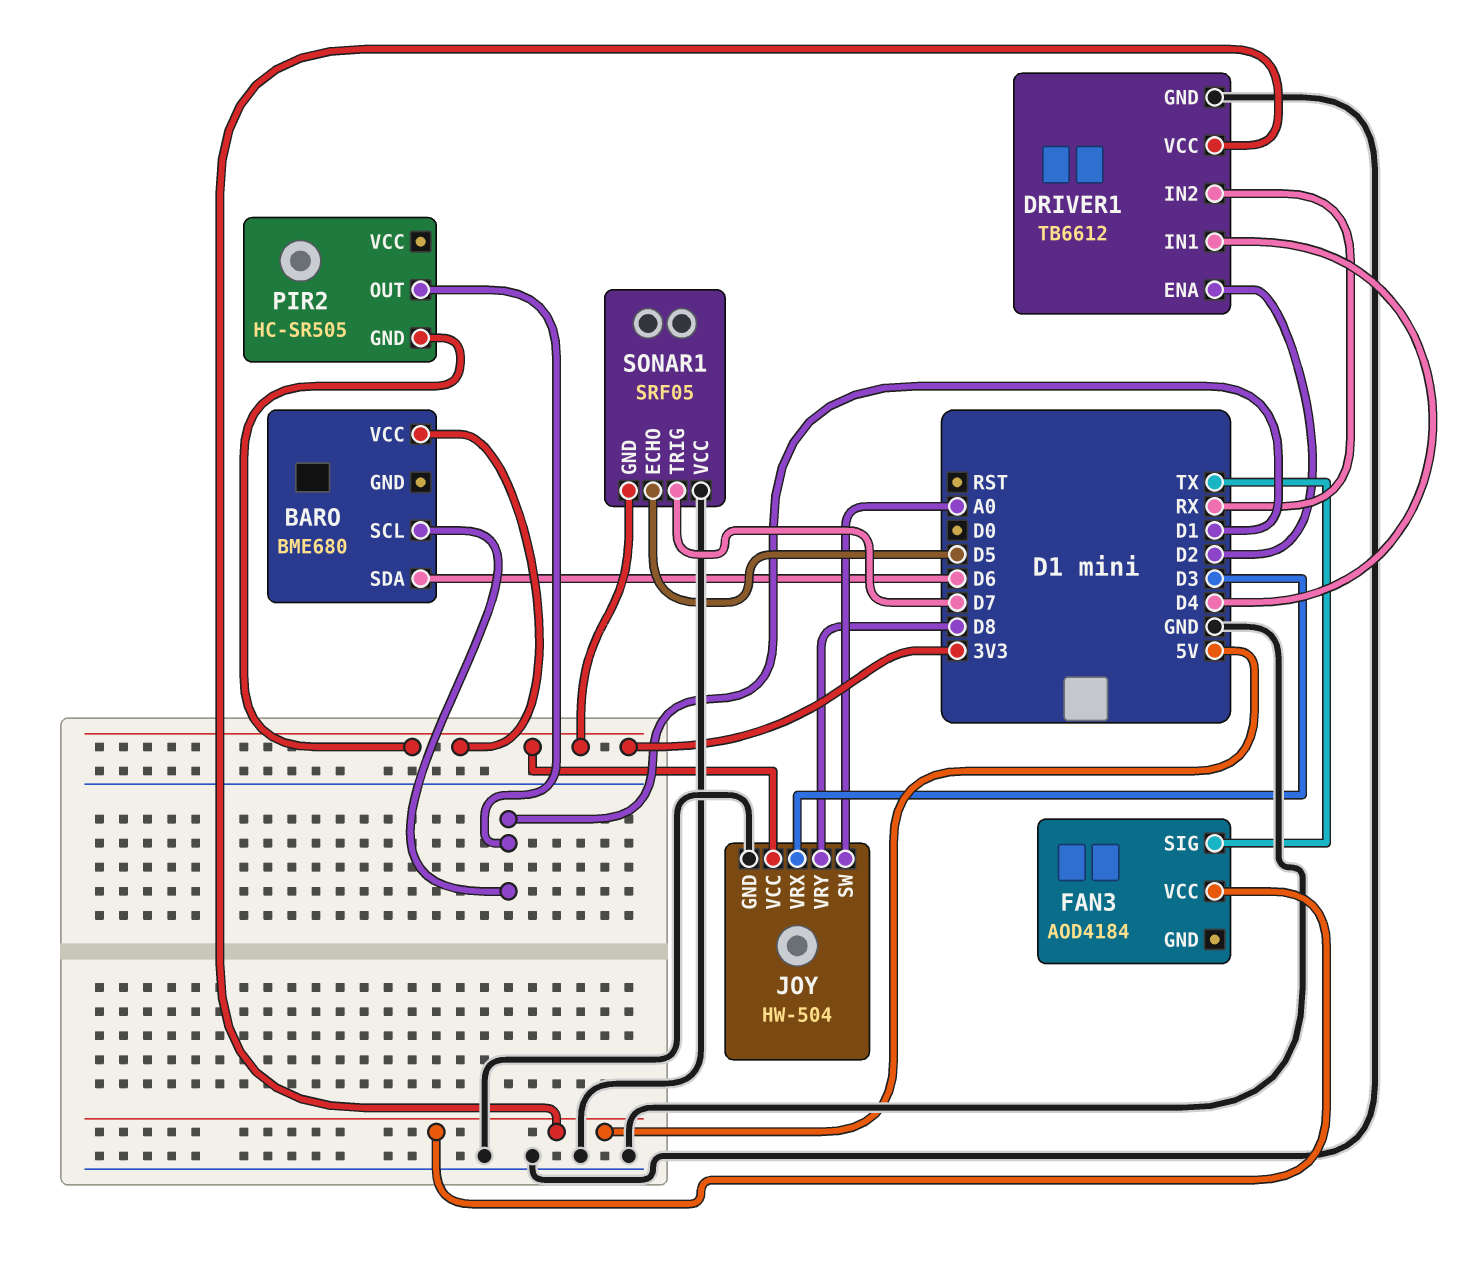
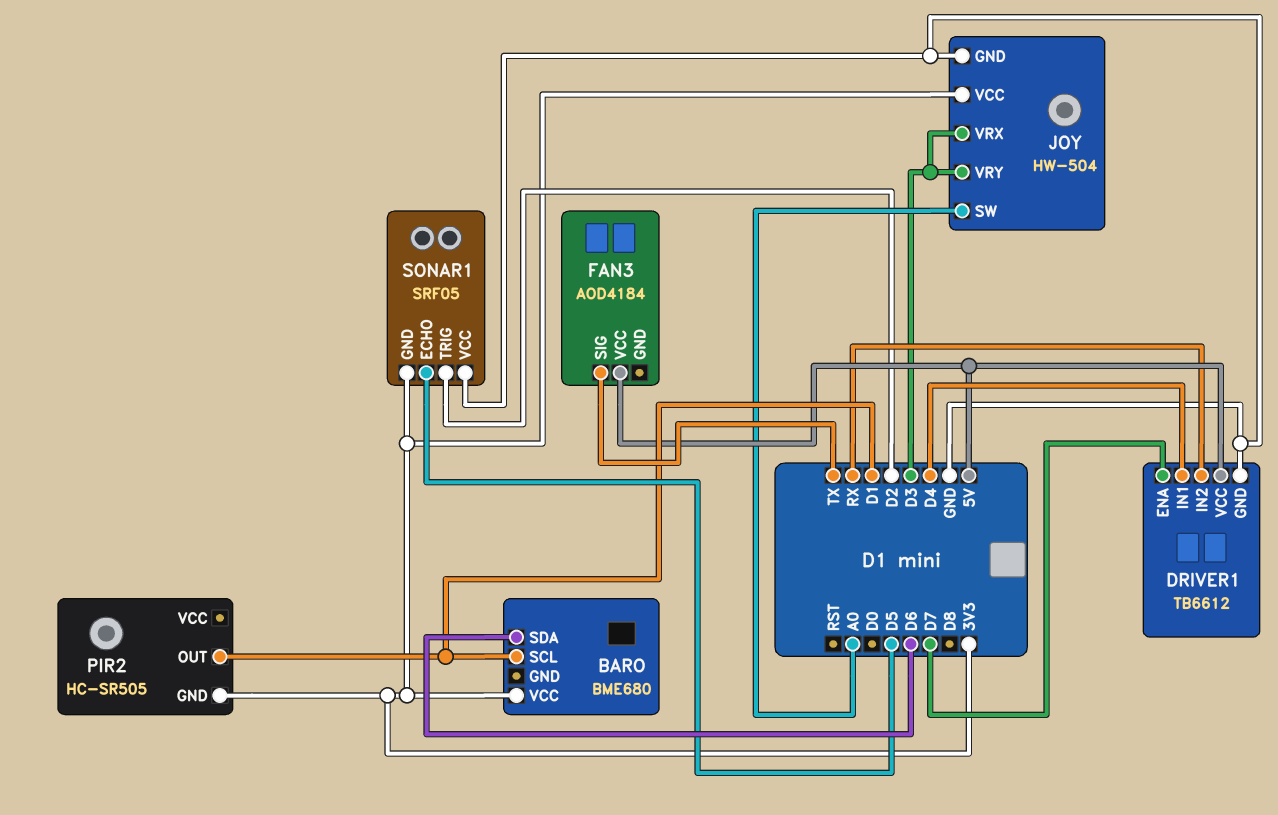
DRIVER1 pin ENA: D2 -> D7
JOY pin VRY: D8 -> D3
SONAR1 pin TRIG: D7 -> D2

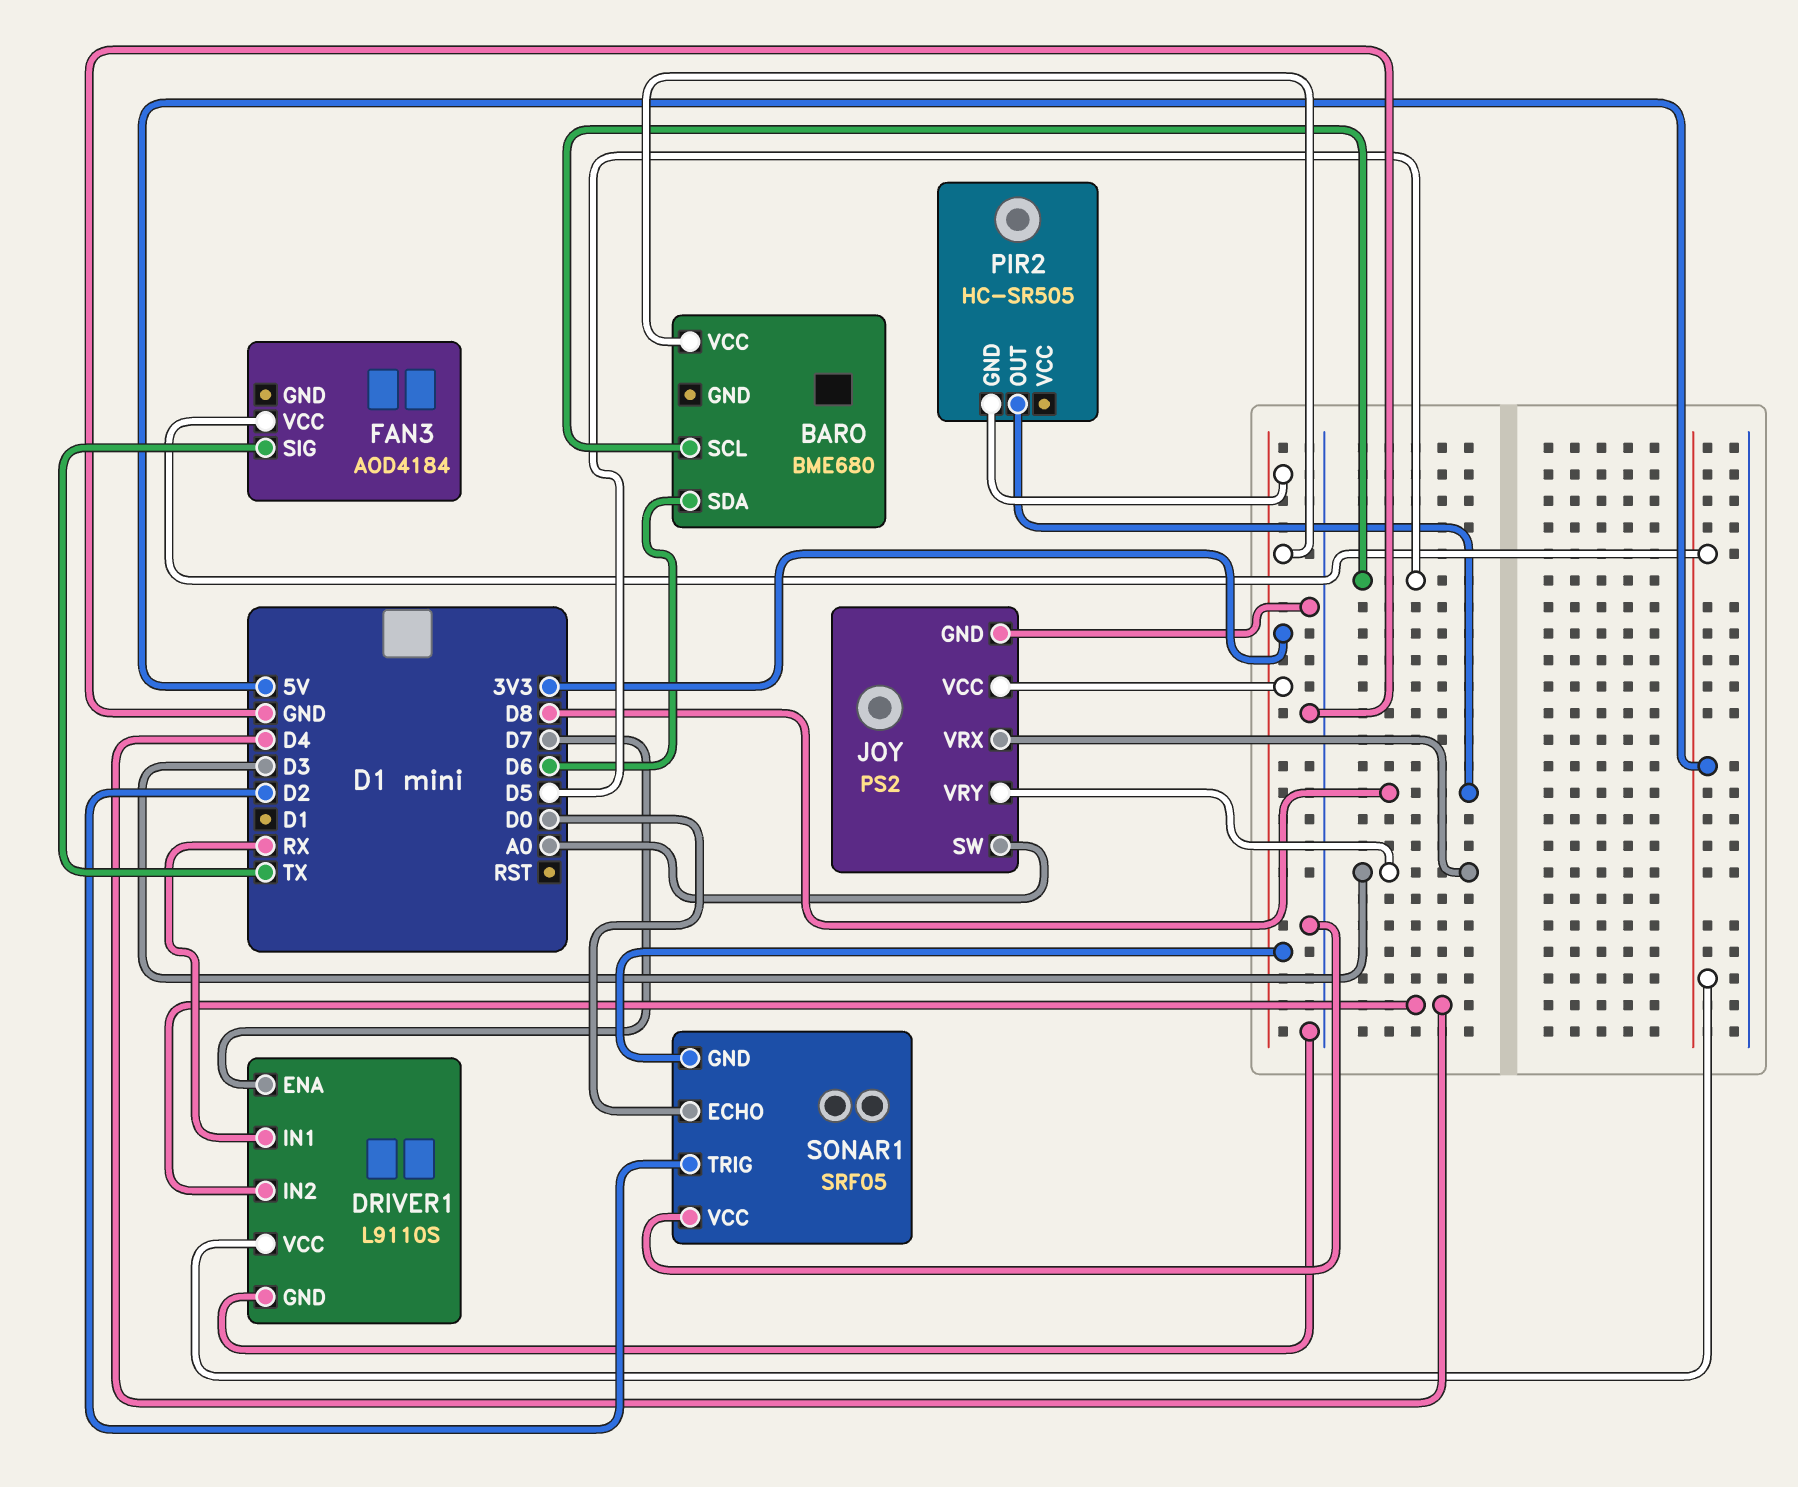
BARO pin SCL: D1 -> D5
DRIVER1: TB6612 -> L9110S
DRIVER1 pin IN1: D4 -> RX
DRIVER1 pin IN2: RX -> D4
JOY: HW-504 -> PS2
PIR2 pin OUT: D1 -> D8
SONAR1 pin ECHO: D5 -> D0

